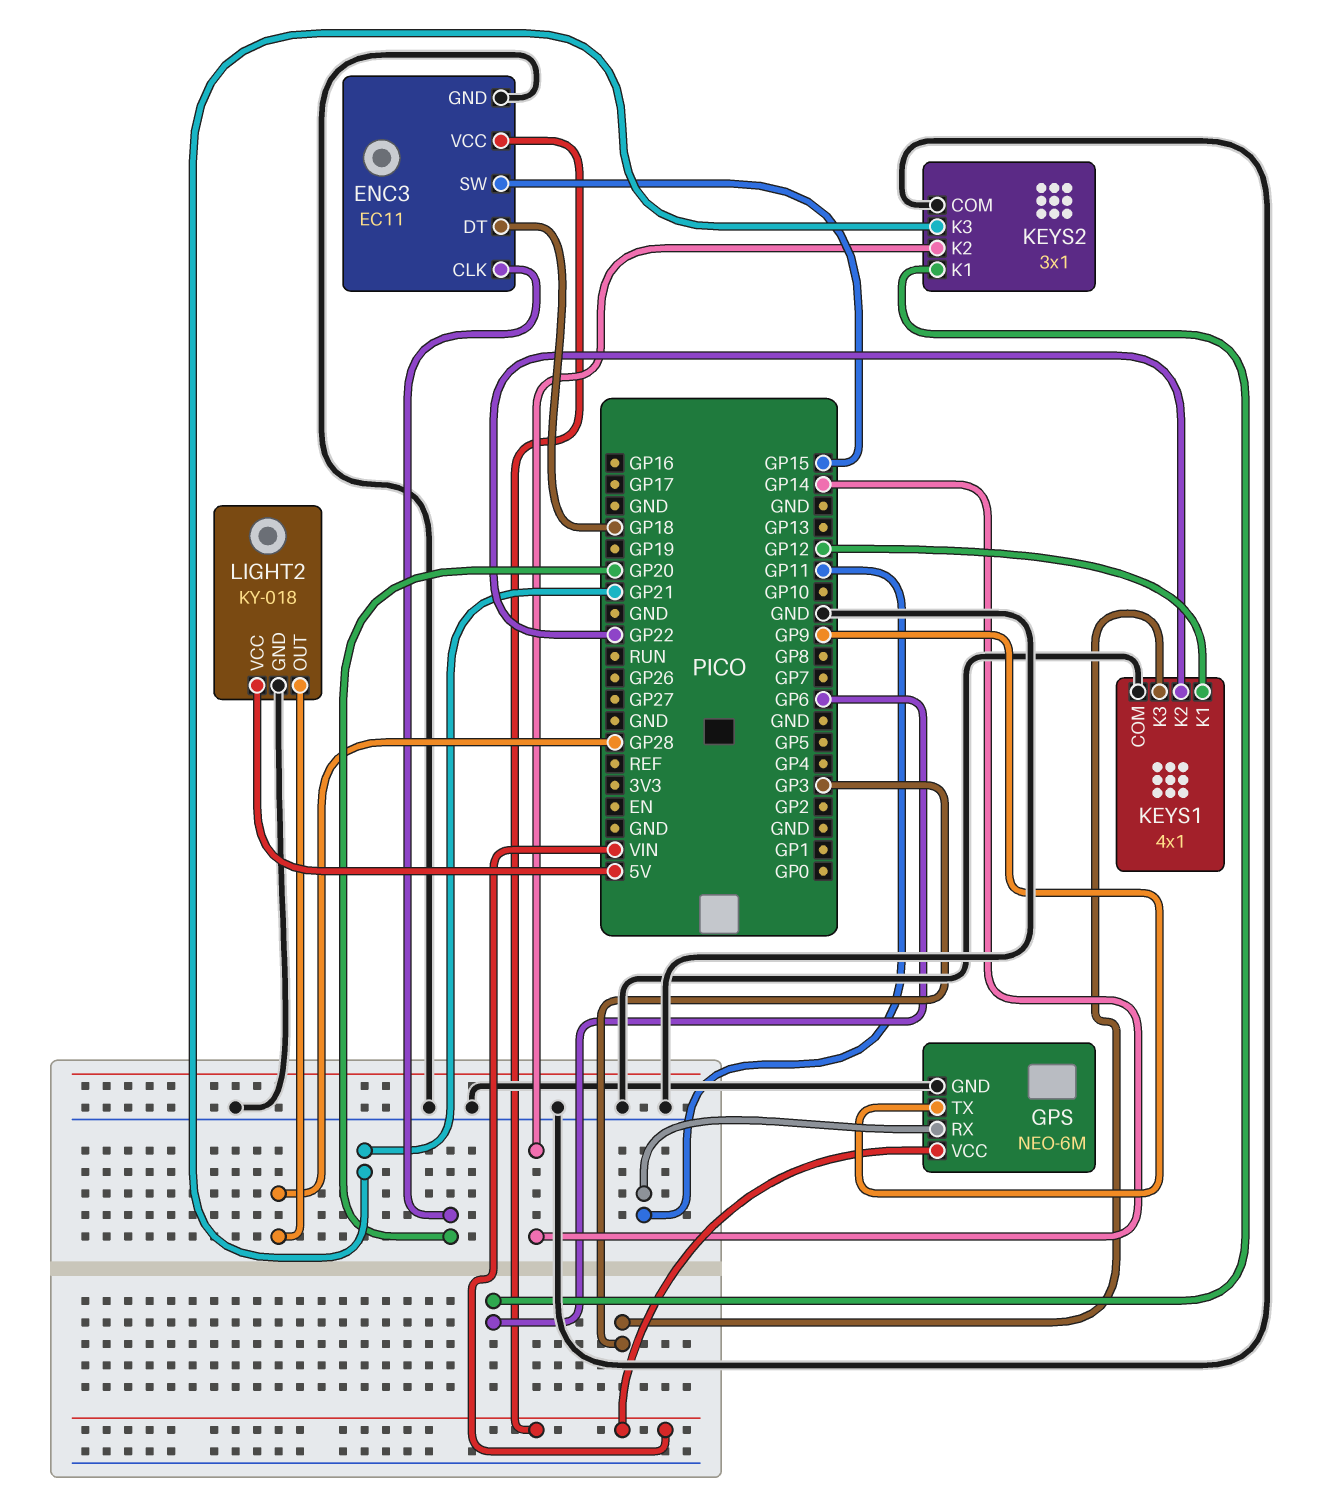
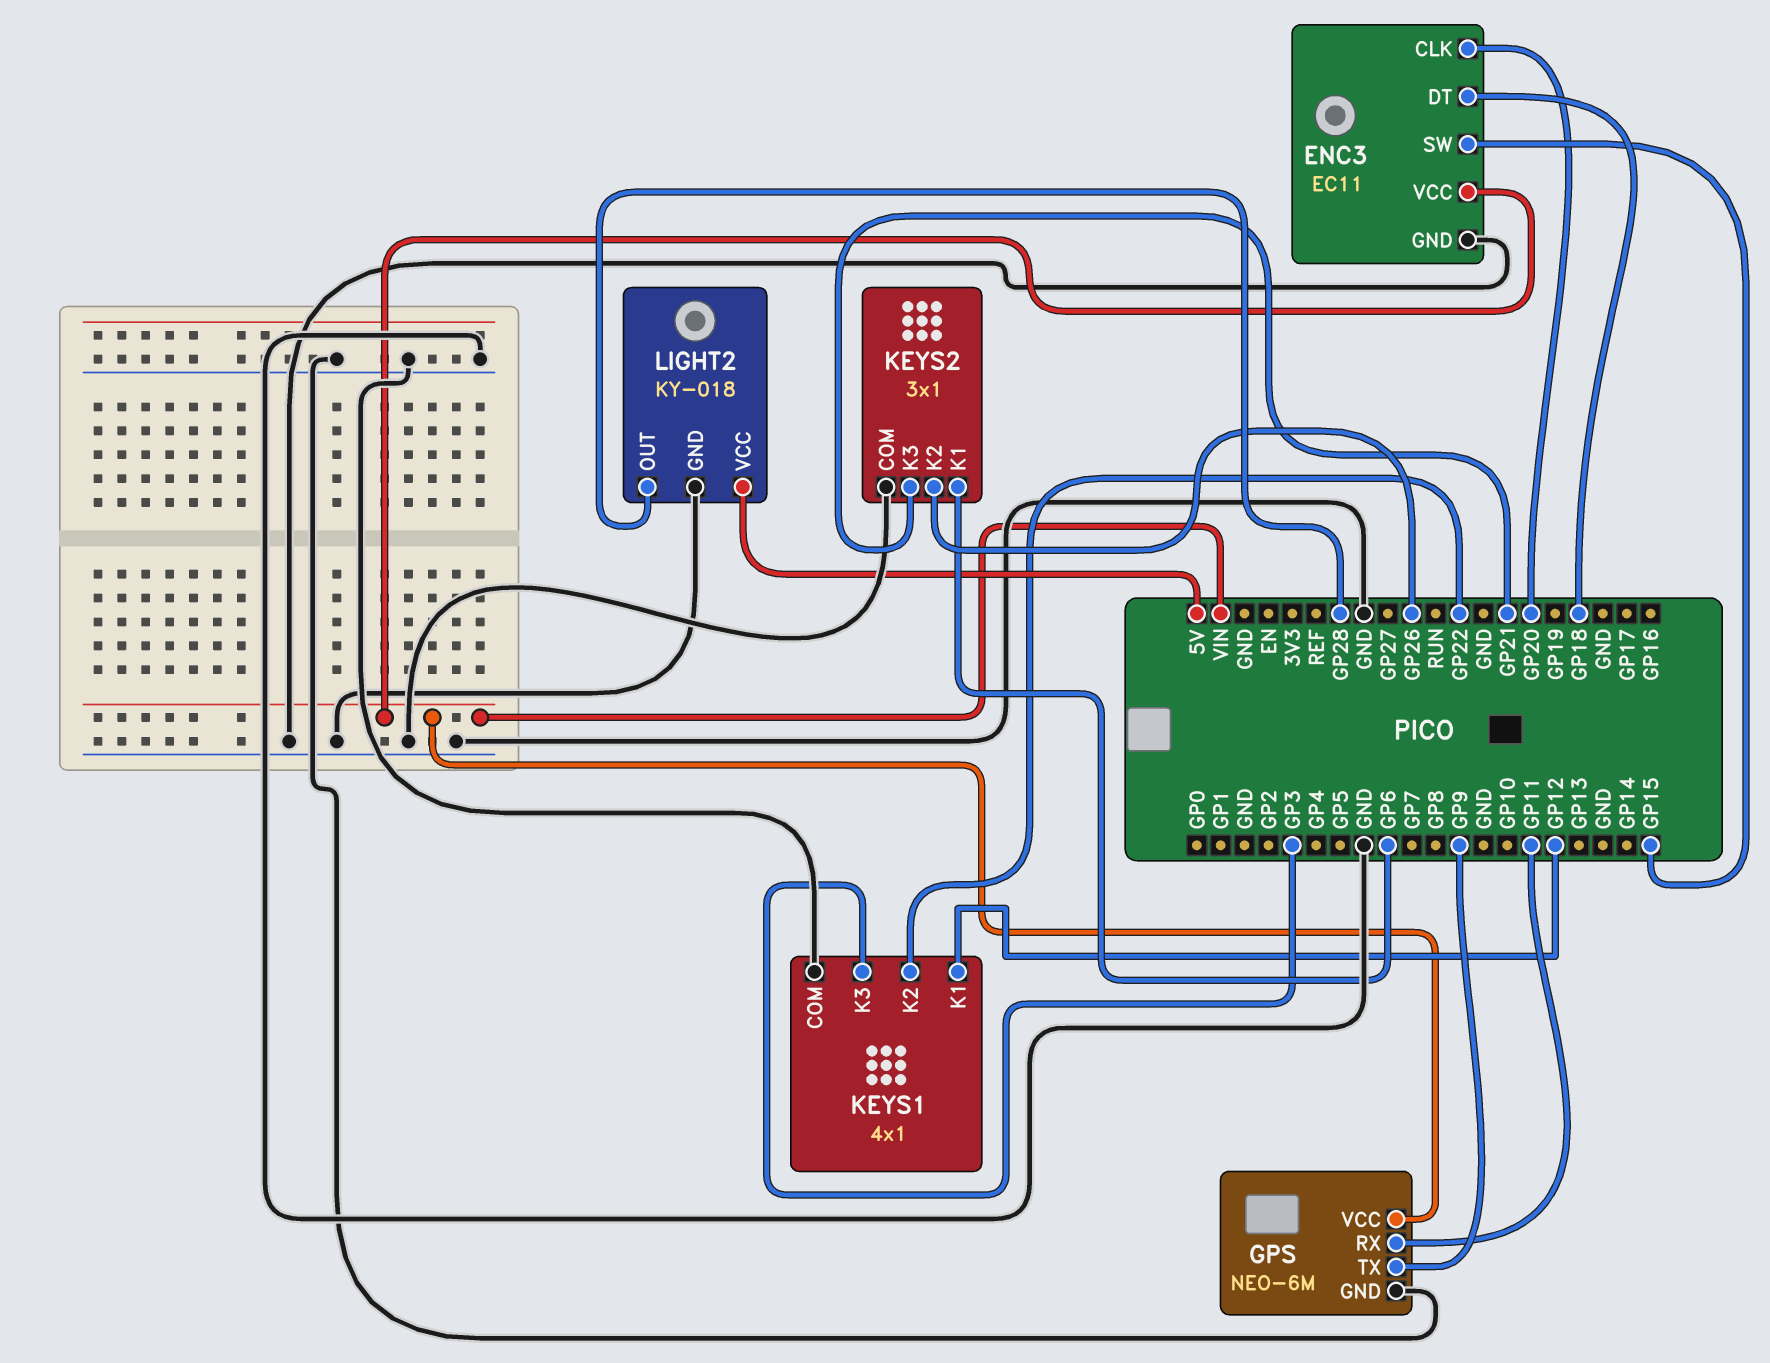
KEYS2 pin K2: GP14 -> GP26

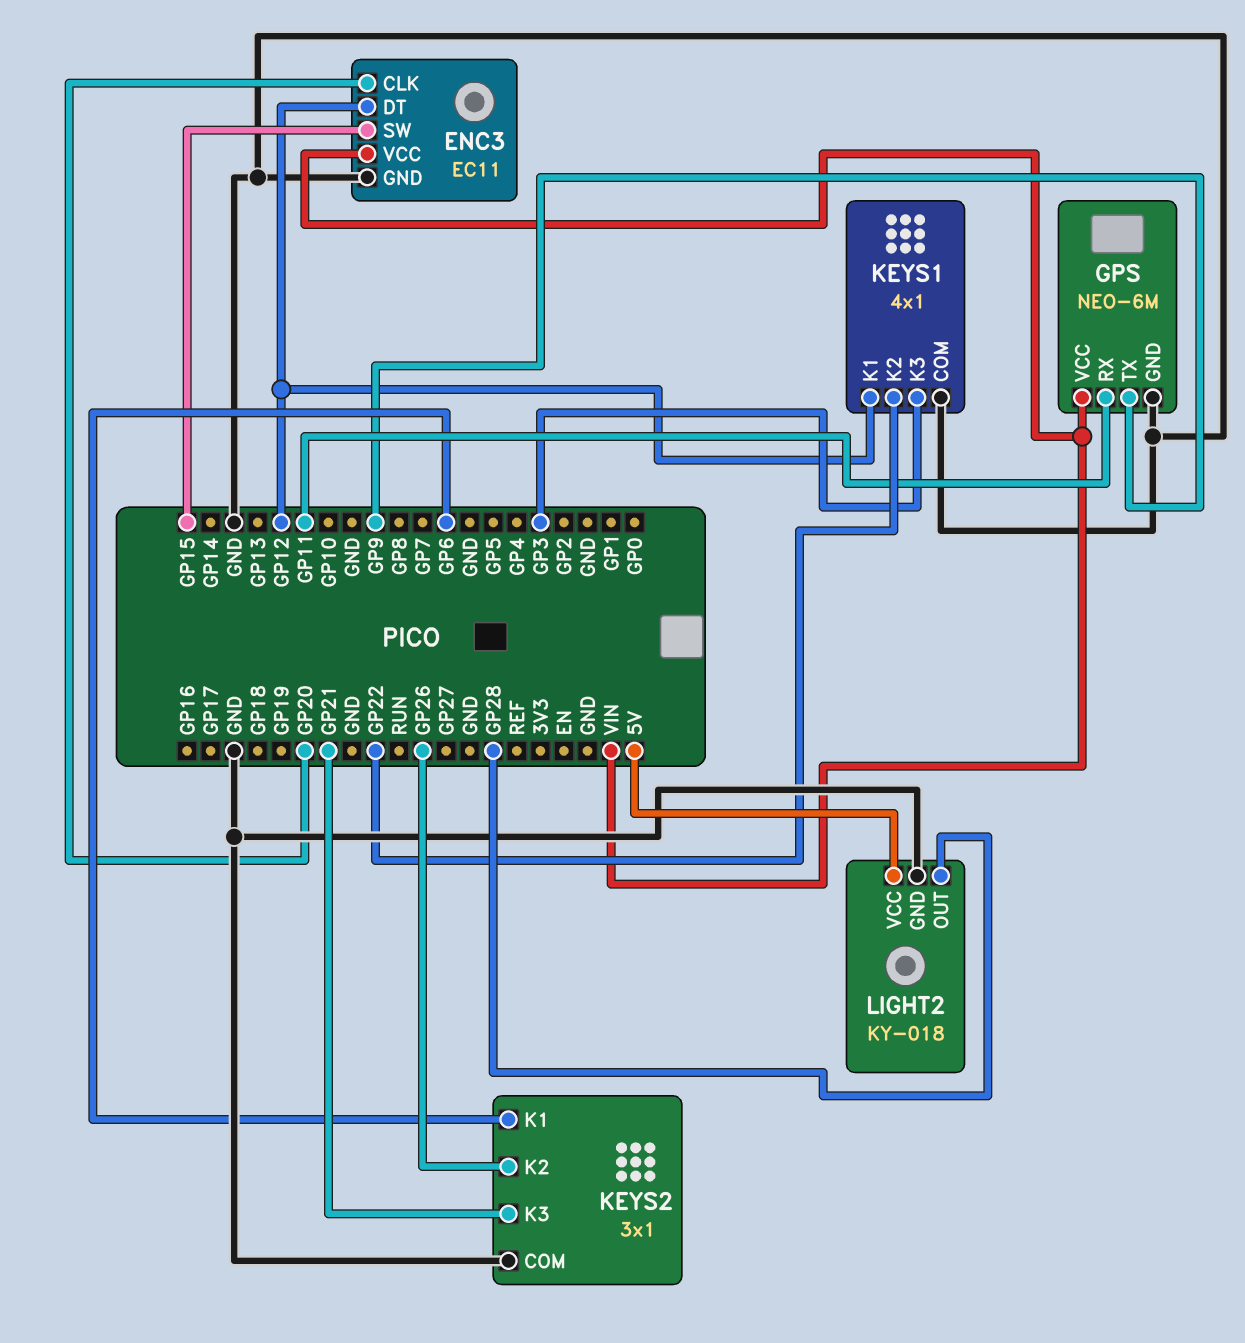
ENC3 pin DT: GP18 -> GP12

